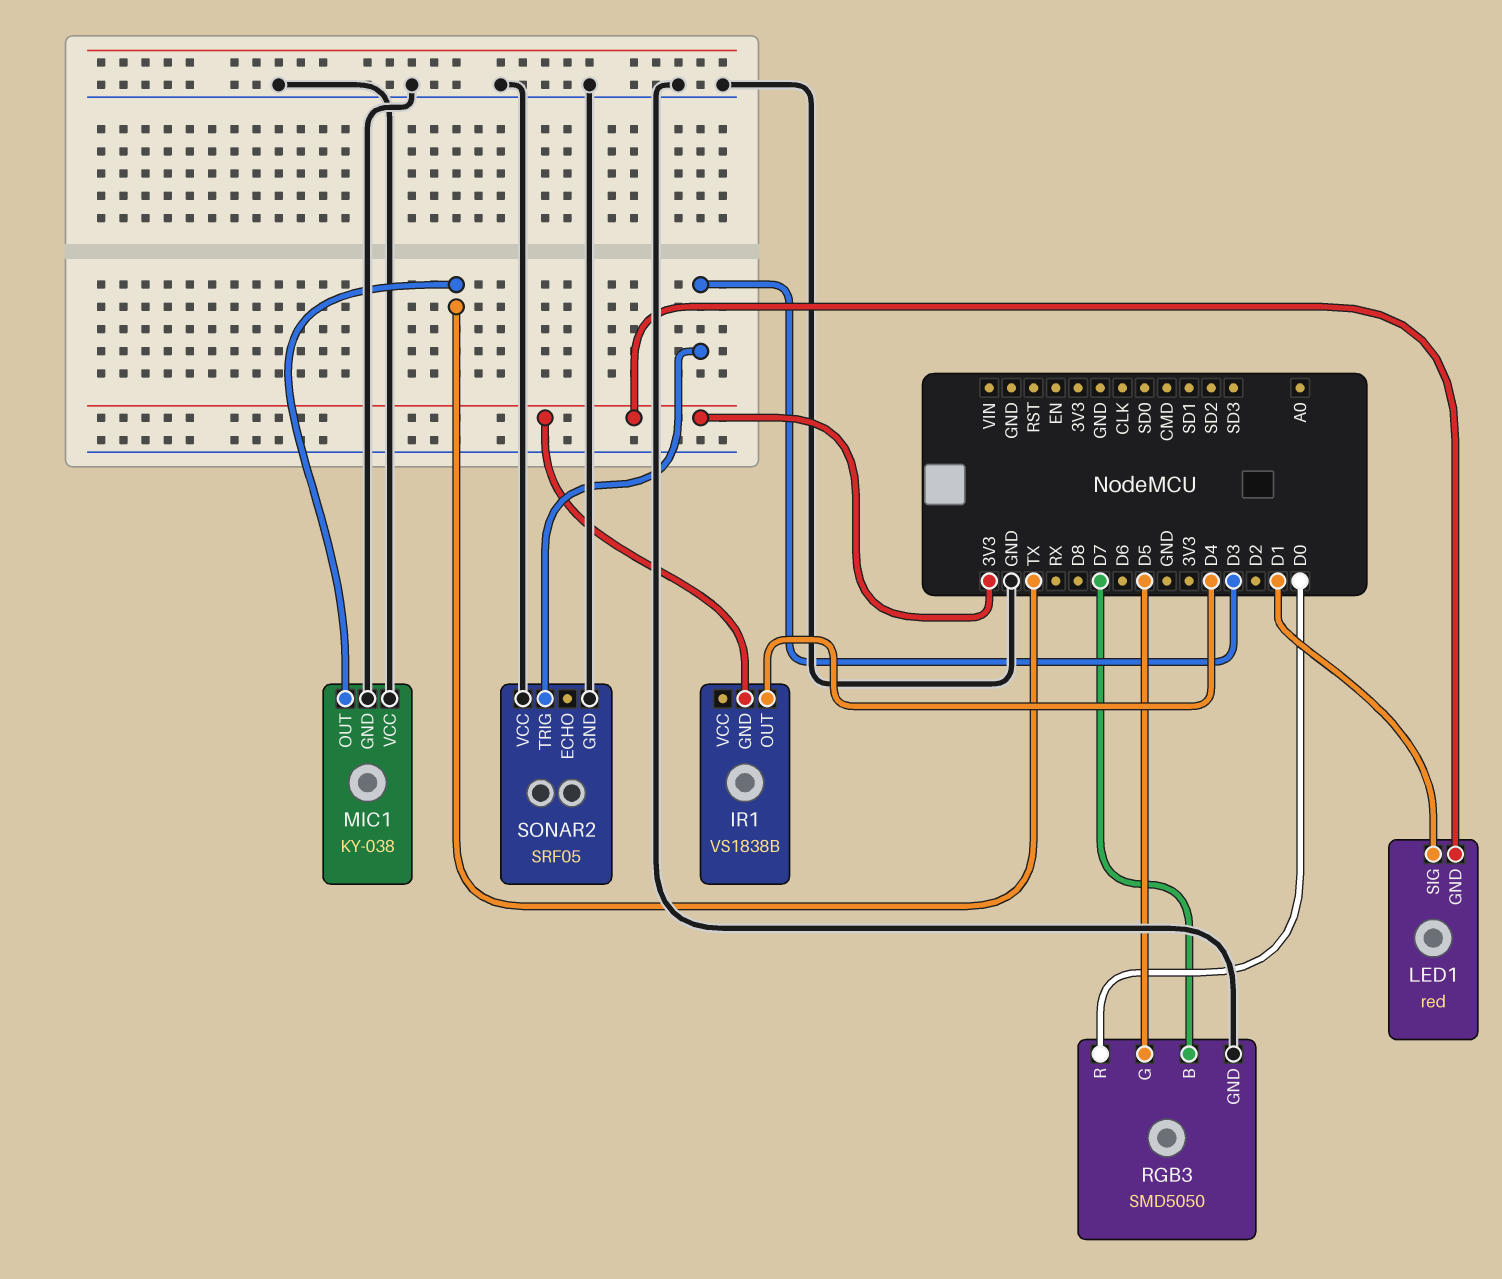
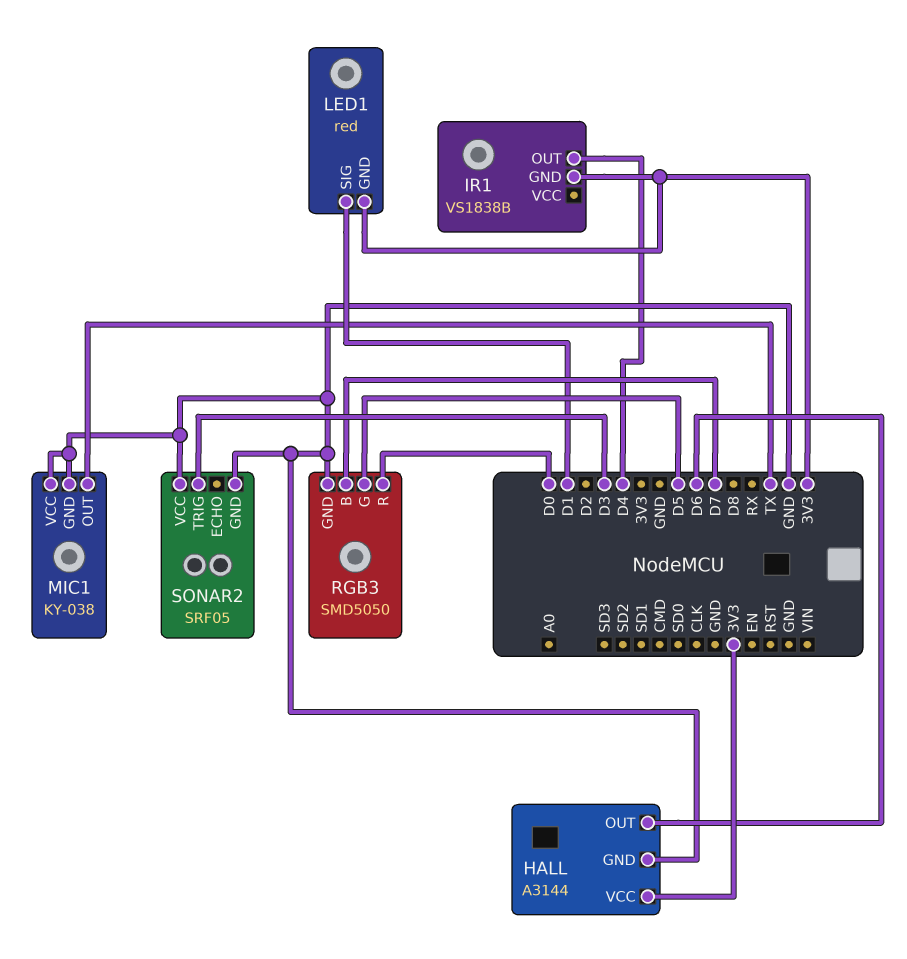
HALL: none -> A3144
HALL pin GND: none -> GND
HALL pin OUT: none -> D6
HALL pin VCC: none -> 3V3

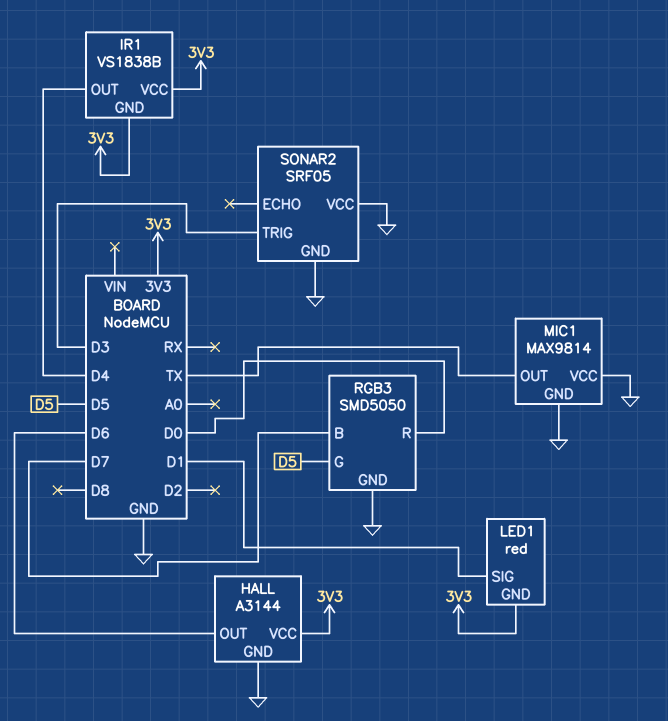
IR1 pin VCC: none -> 3V3
MIC1: KY-038 -> MAX9814

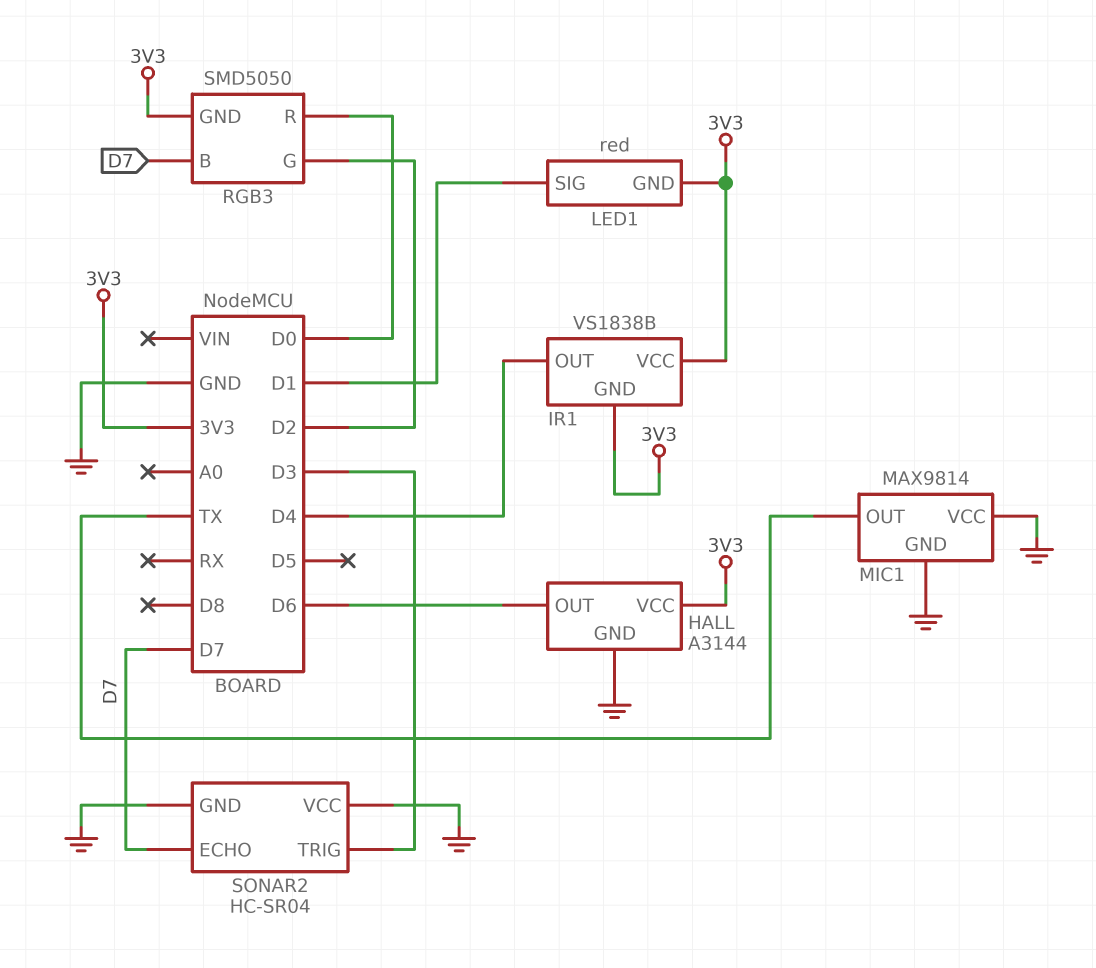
RGB3 pin G: D5 -> D2
RGB3 pin GND: GND -> 3V3
SONAR2: SRF05 -> HC-SR04
SONAR2 pin ECHO: none -> D7

